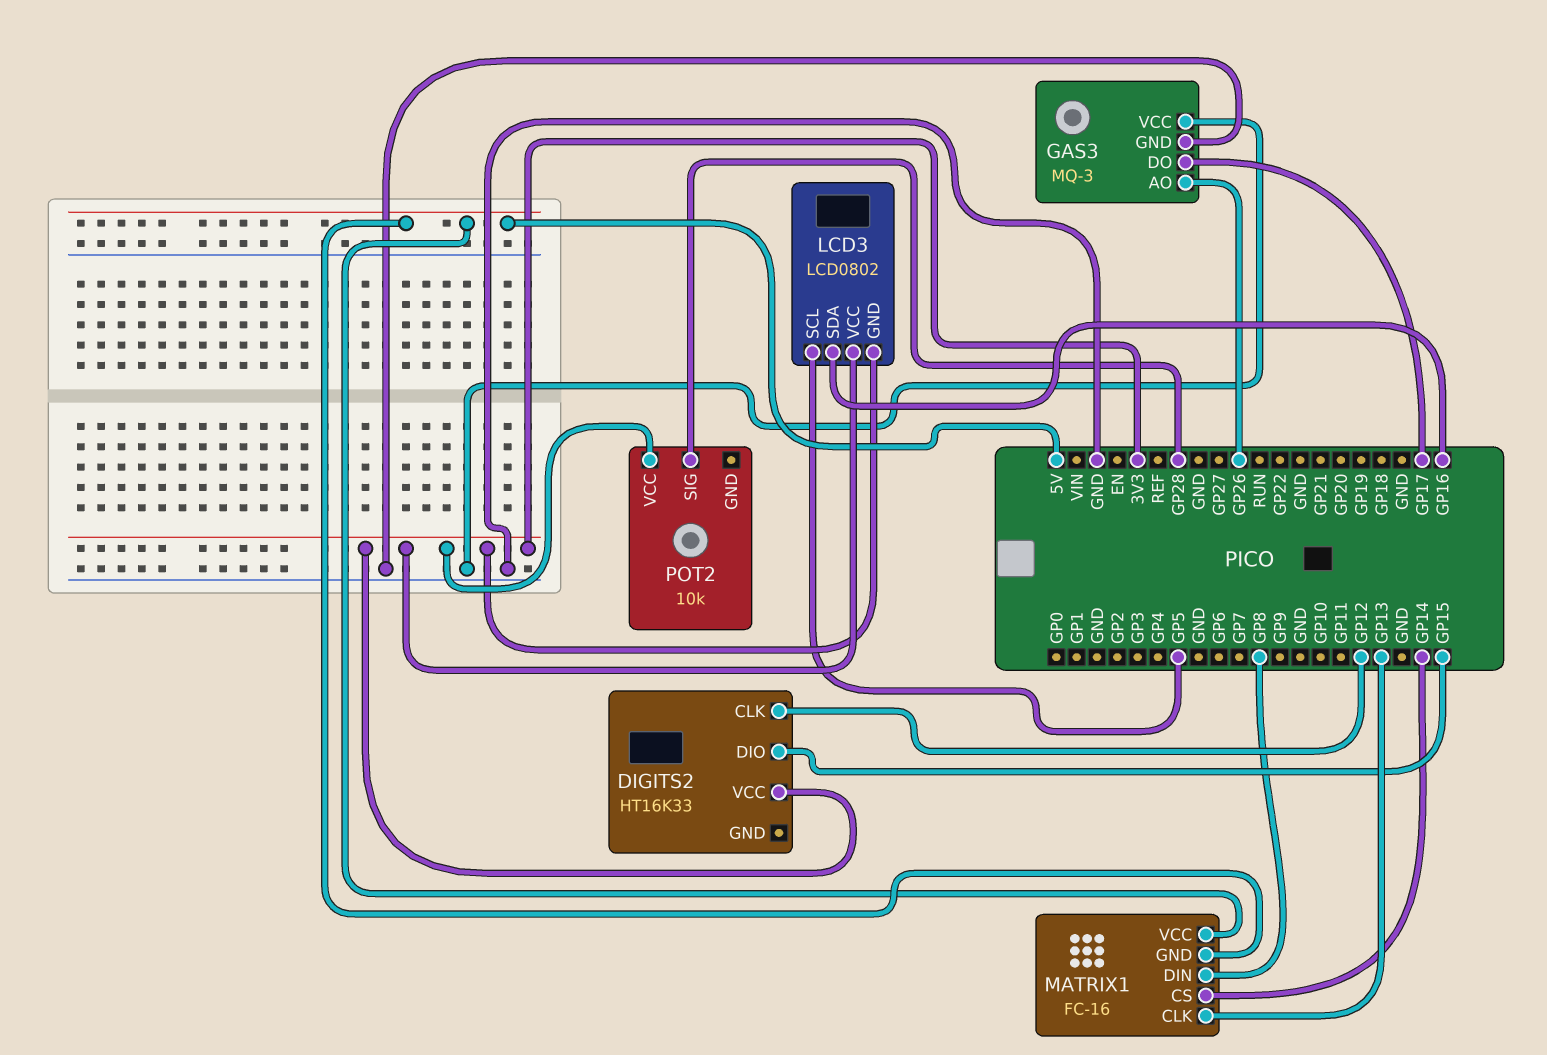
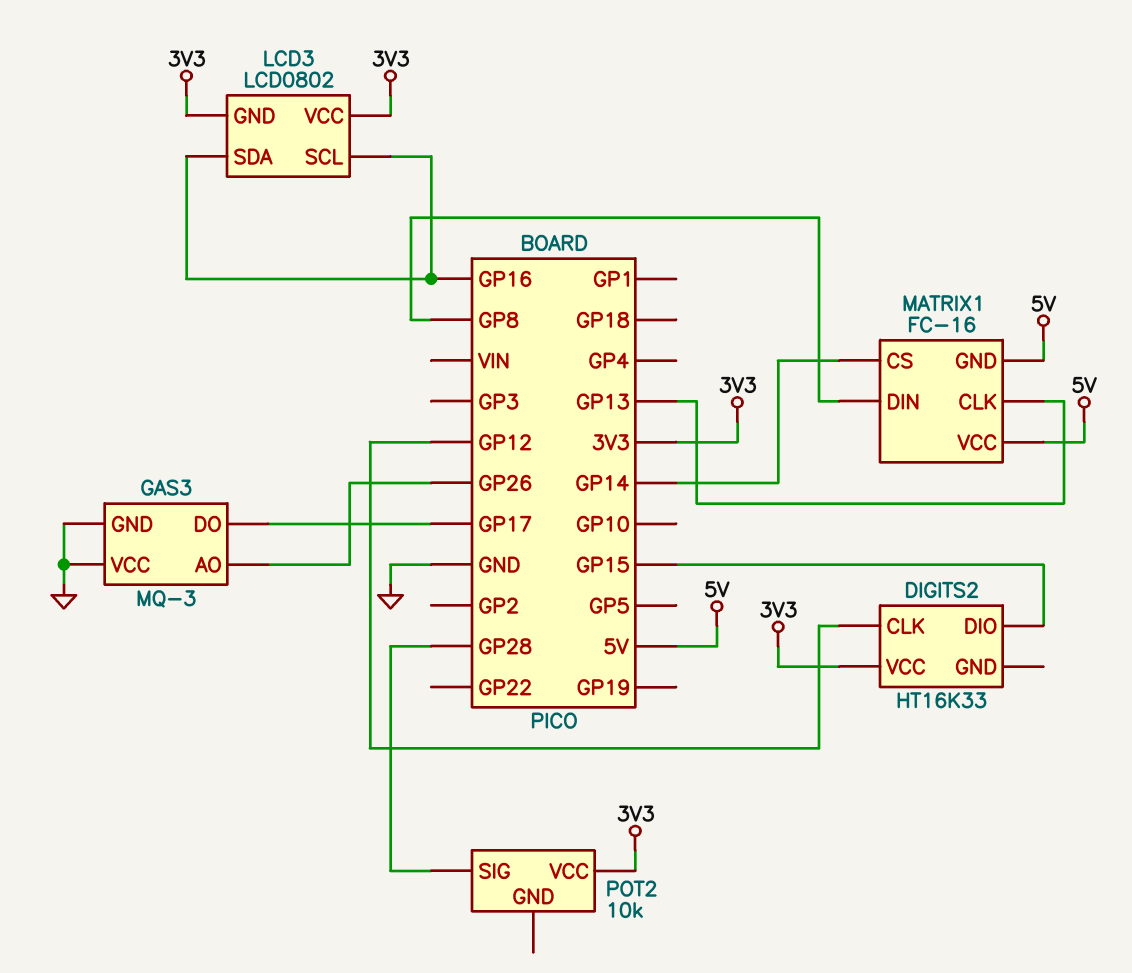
LCD3 pin SCL: GP5 -> GP16

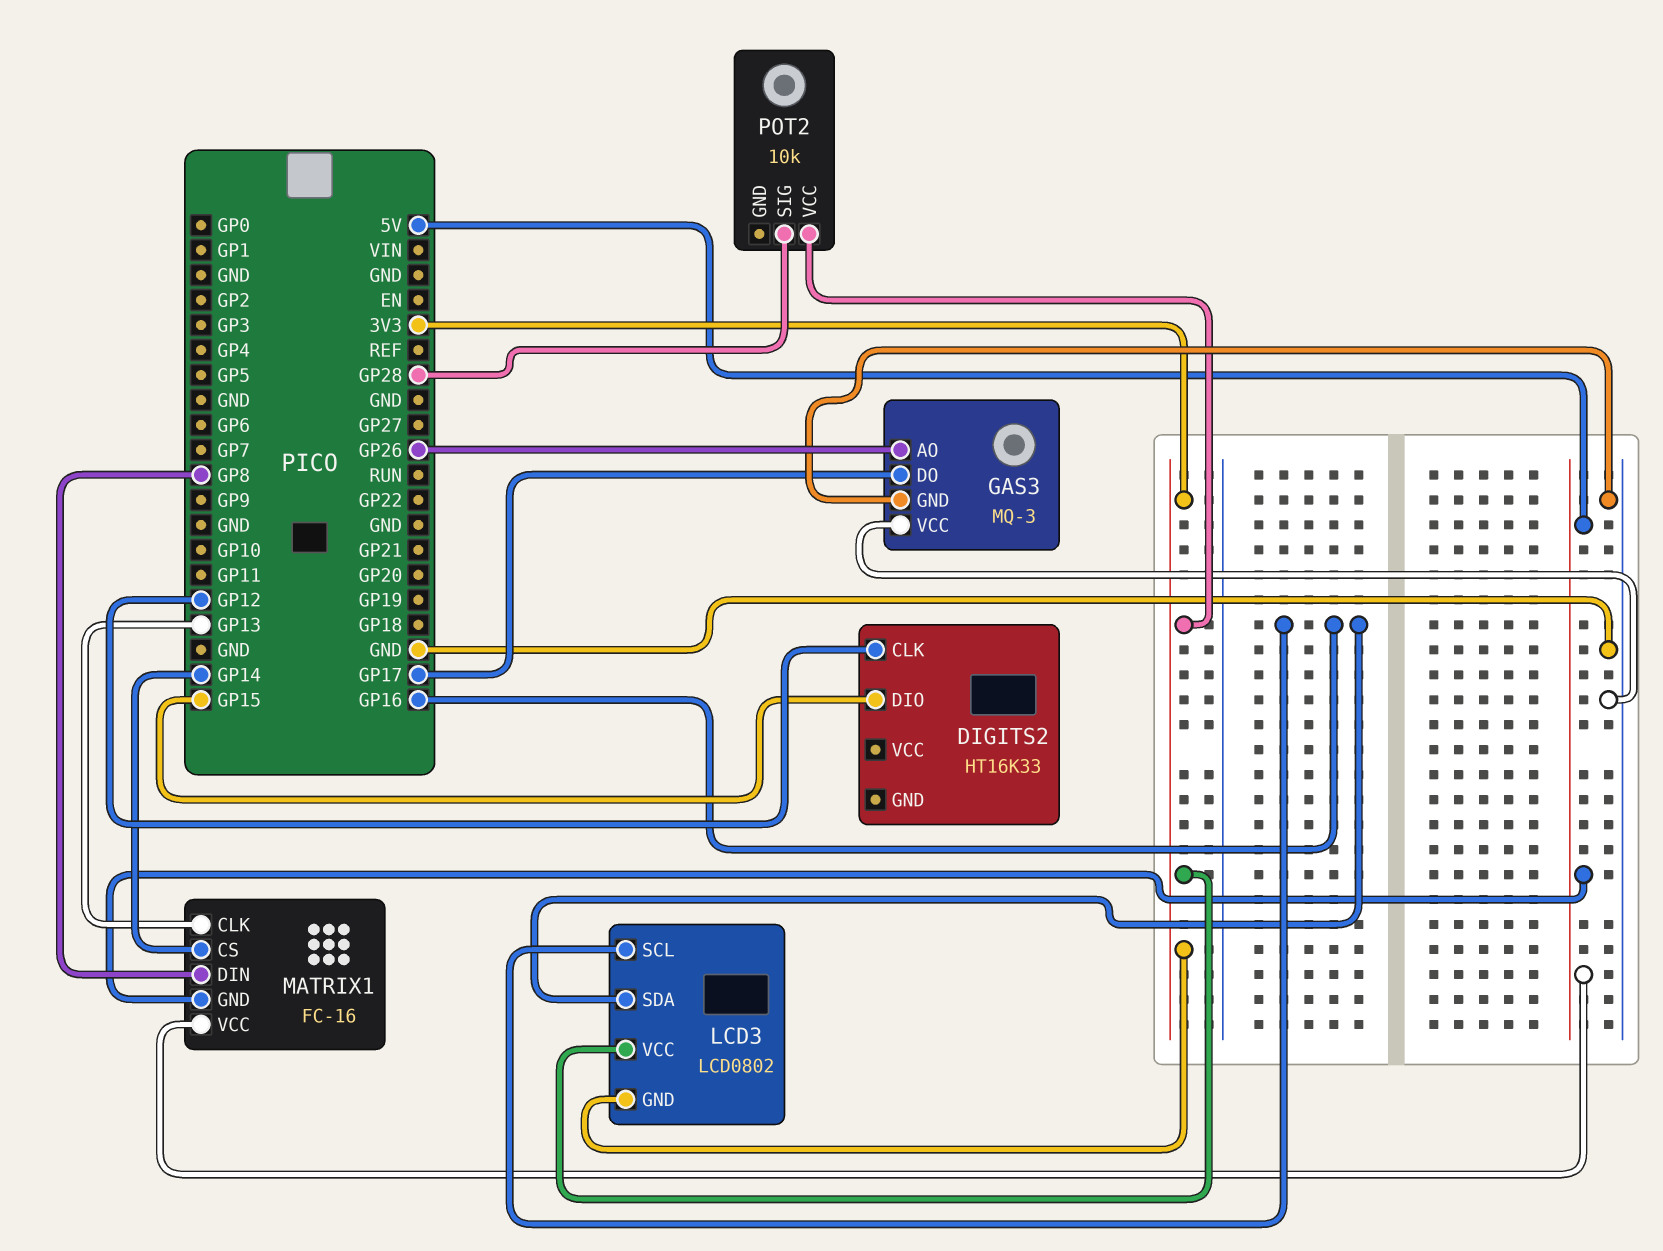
DIGITS2 pin VCC: 3V3 -> none

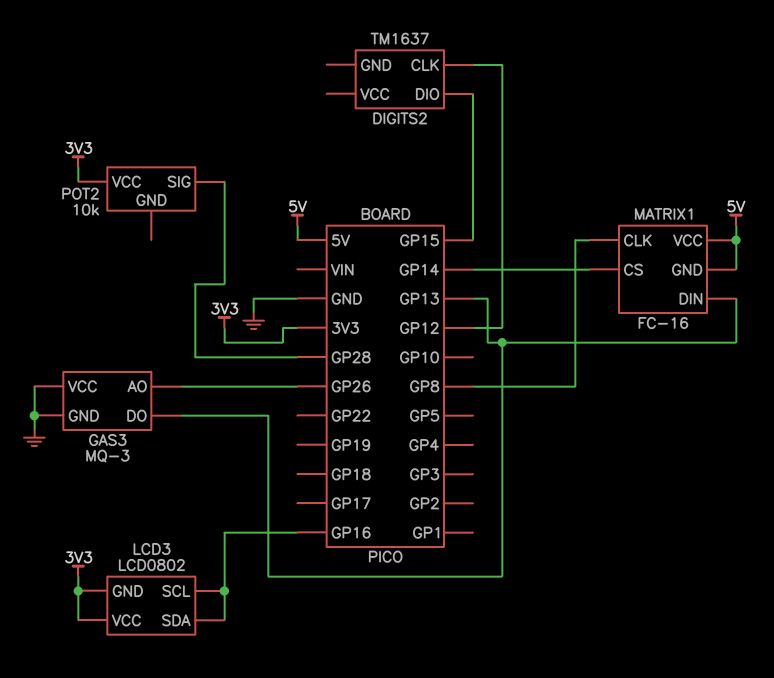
DIGITS2: HT16K33 -> TM1637
GAS3 pin DO: GP17 -> GP13
MATRIX1 pin CLK: GP13 -> GP8
MATRIX1 pin DIN: GP8 -> GP13

